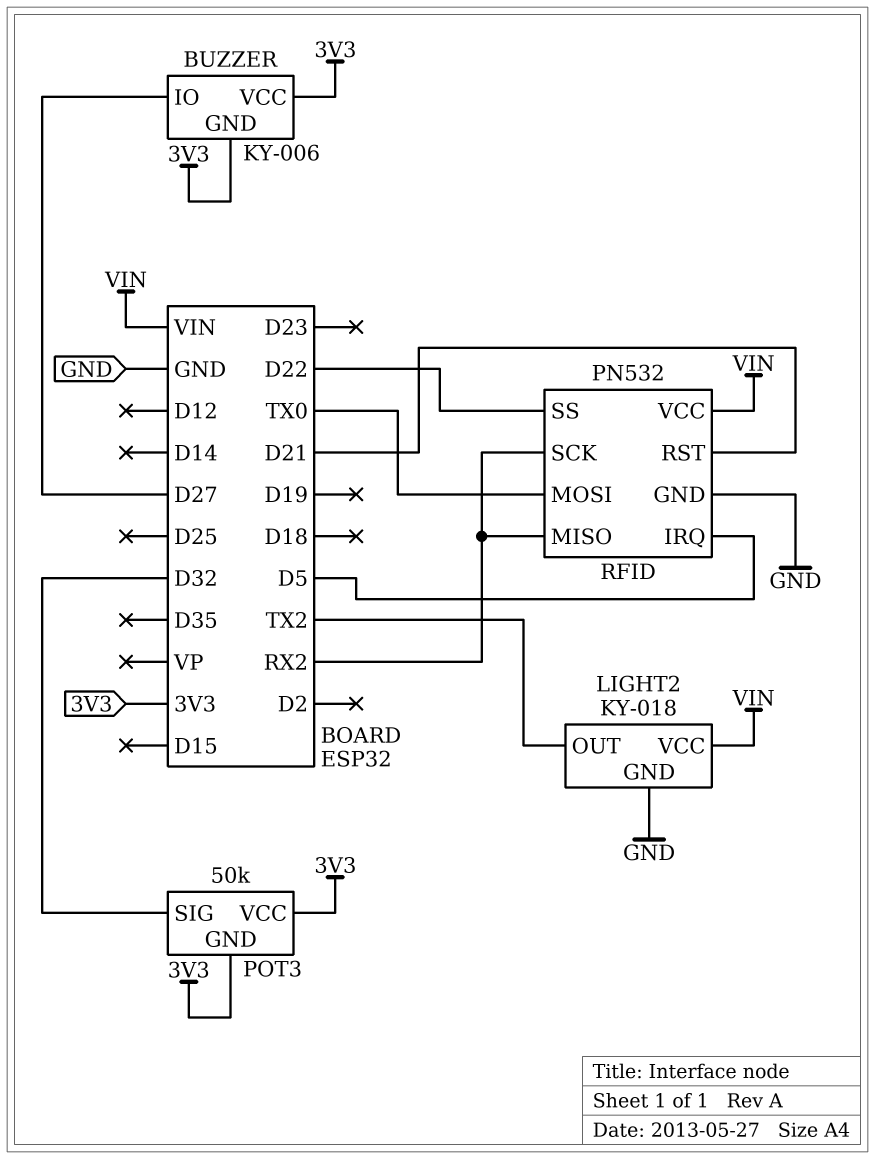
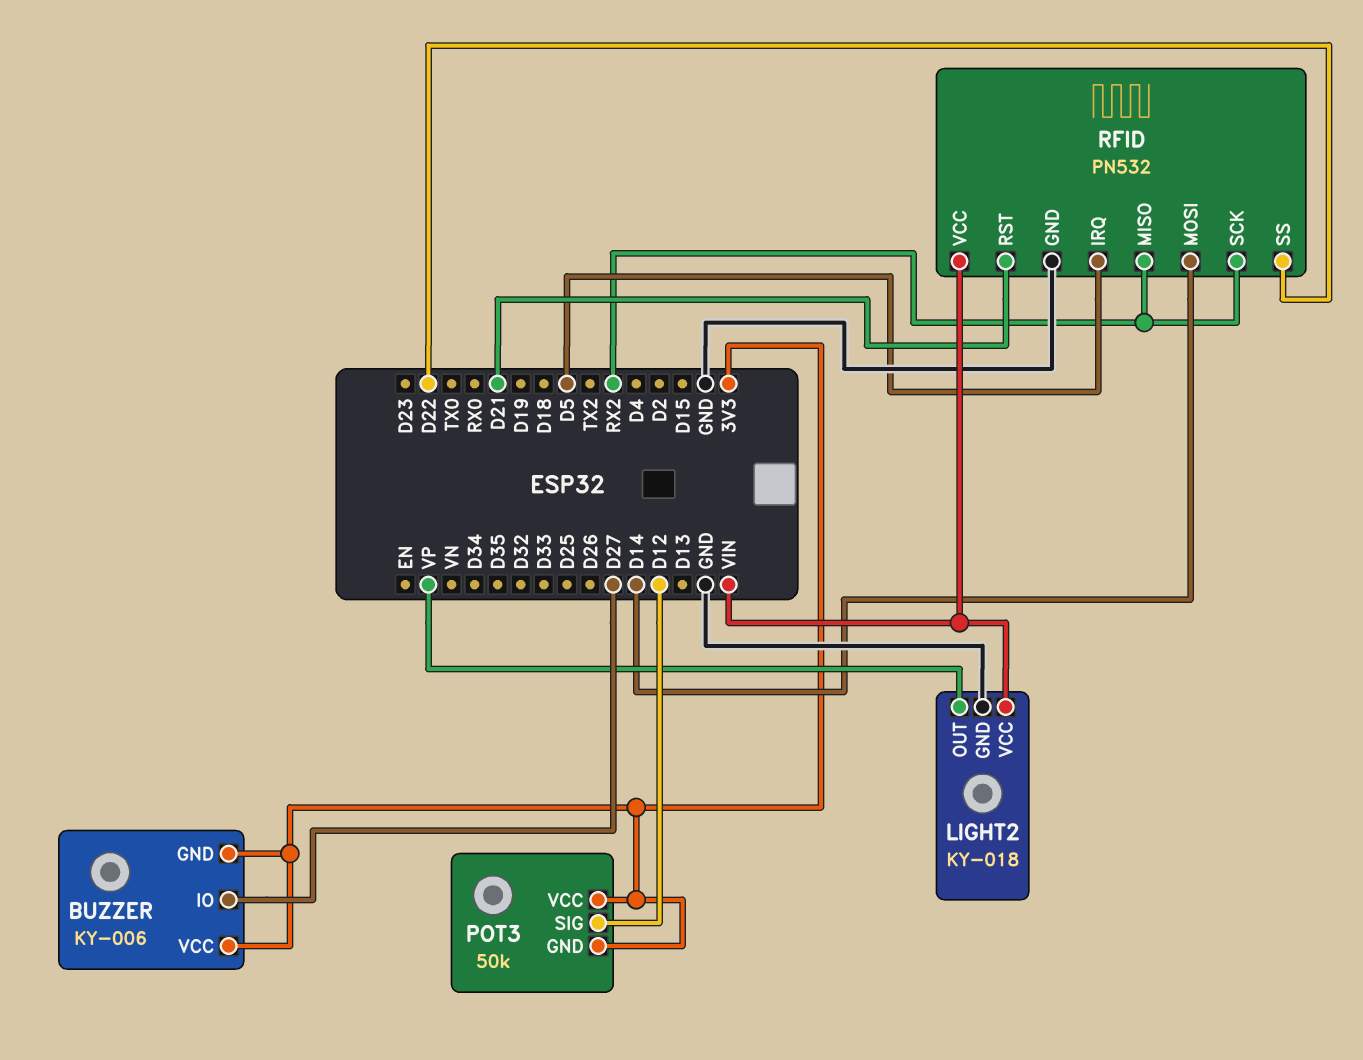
LIGHT2 pin OUT: TX2 -> VP
POT3 pin SIG: D32 -> D12
RFID pin MOSI: TX0 -> D14

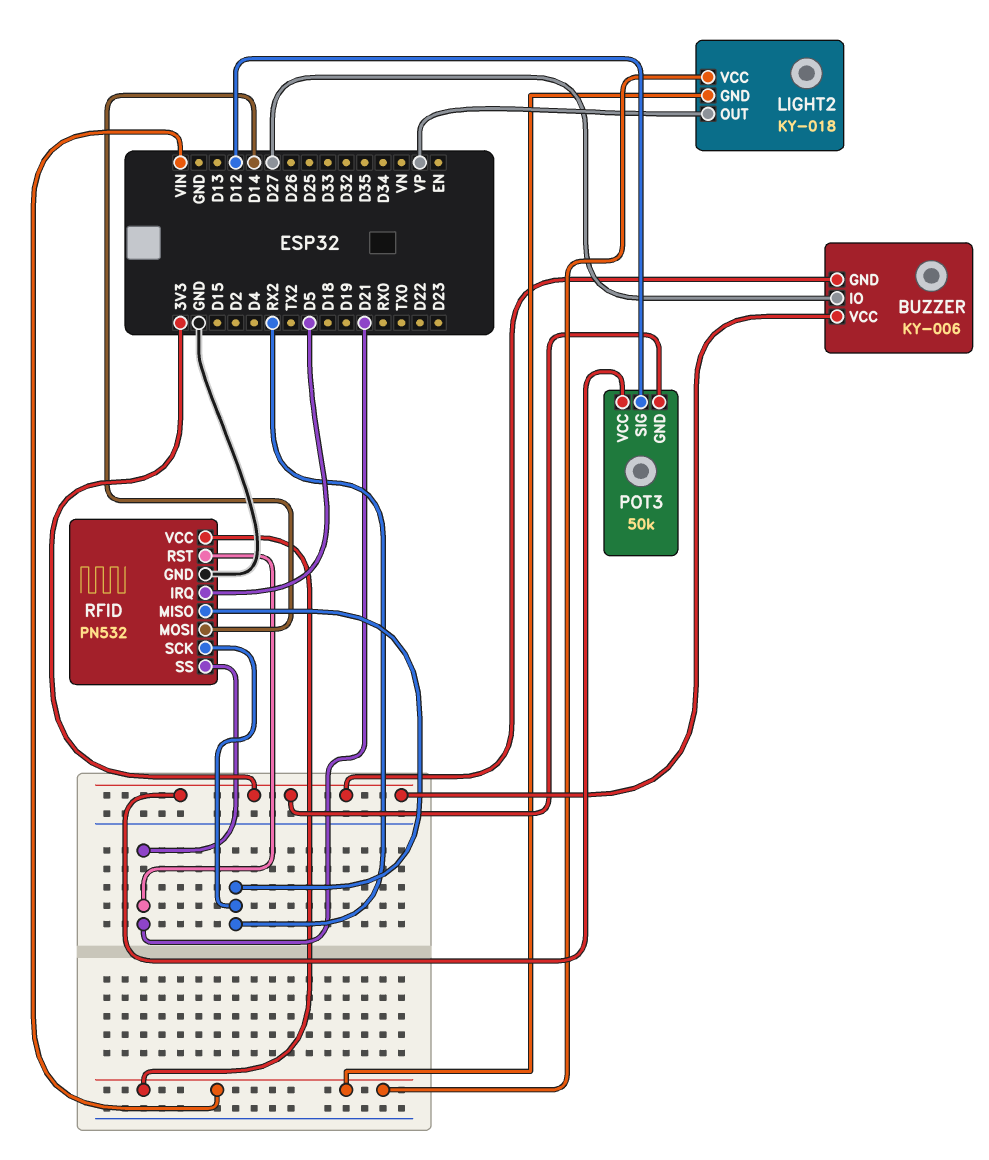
LIGHT2 pin GND: GND -> VIN
RFID pin SS: D22 -> D21

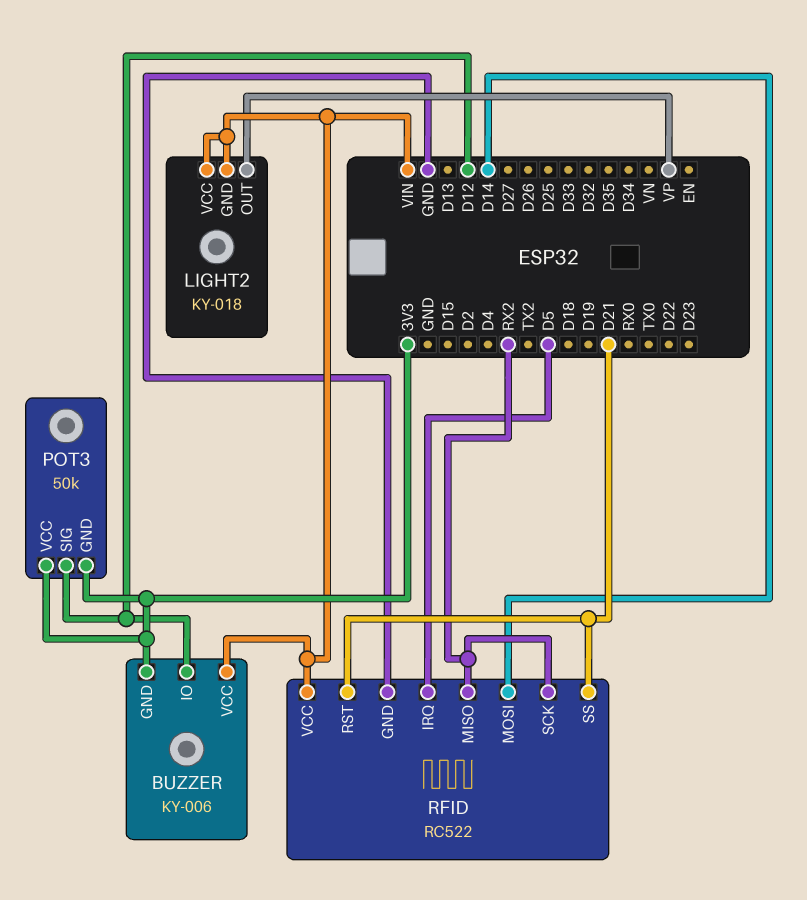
BUZZER pin IO: D27 -> D12
BUZZER pin VCC: 3V3 -> VIN
RFID: PN532 -> RC522

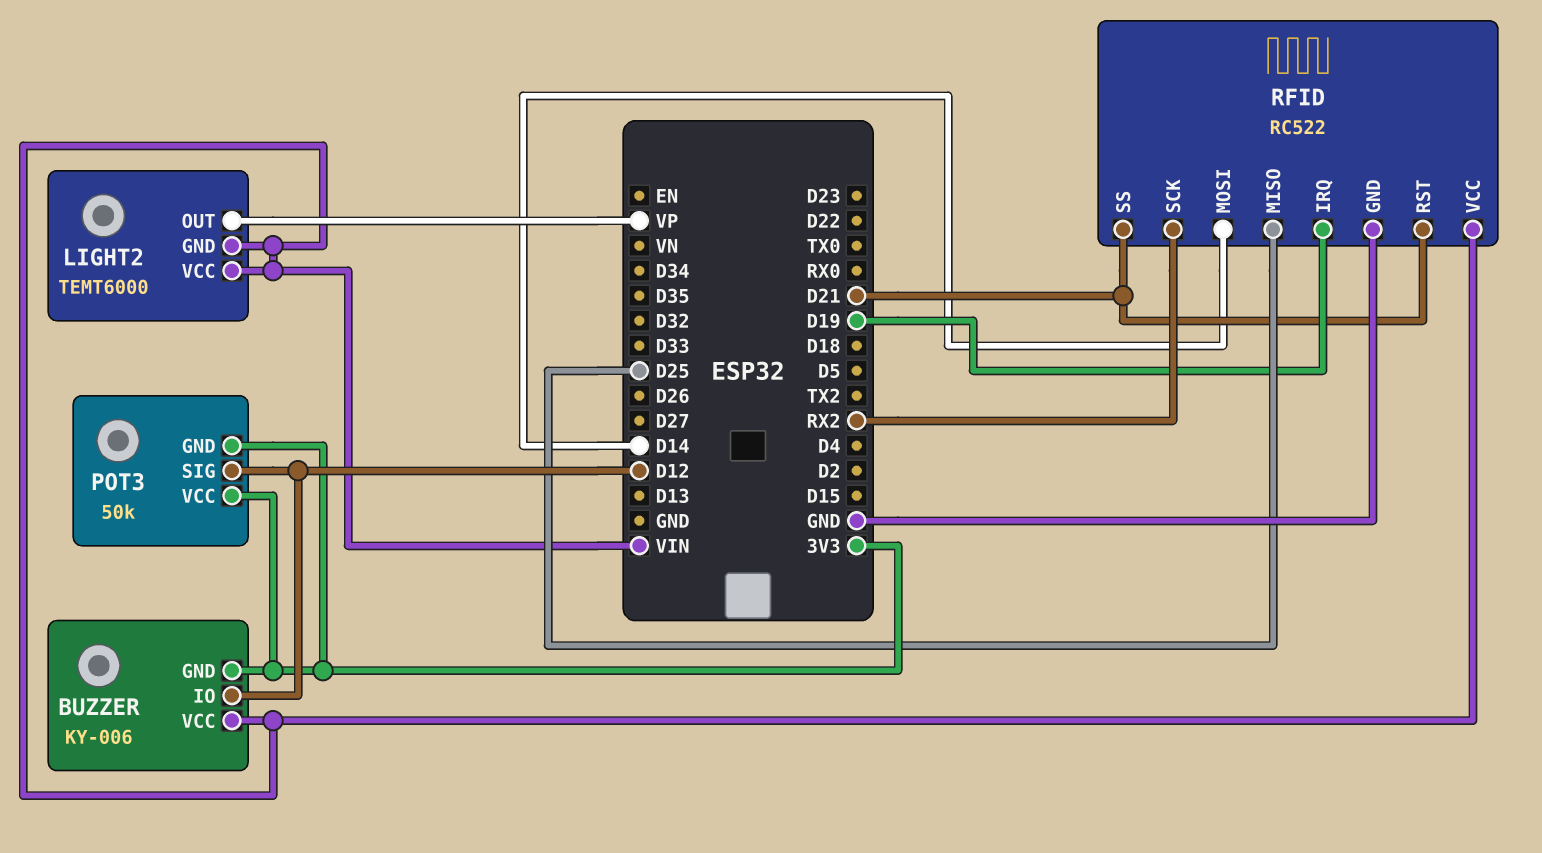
LIGHT2: KY-018 -> TEMT6000
RFID pin IRQ: D5 -> D19
RFID pin MISO: RX2 -> D25

